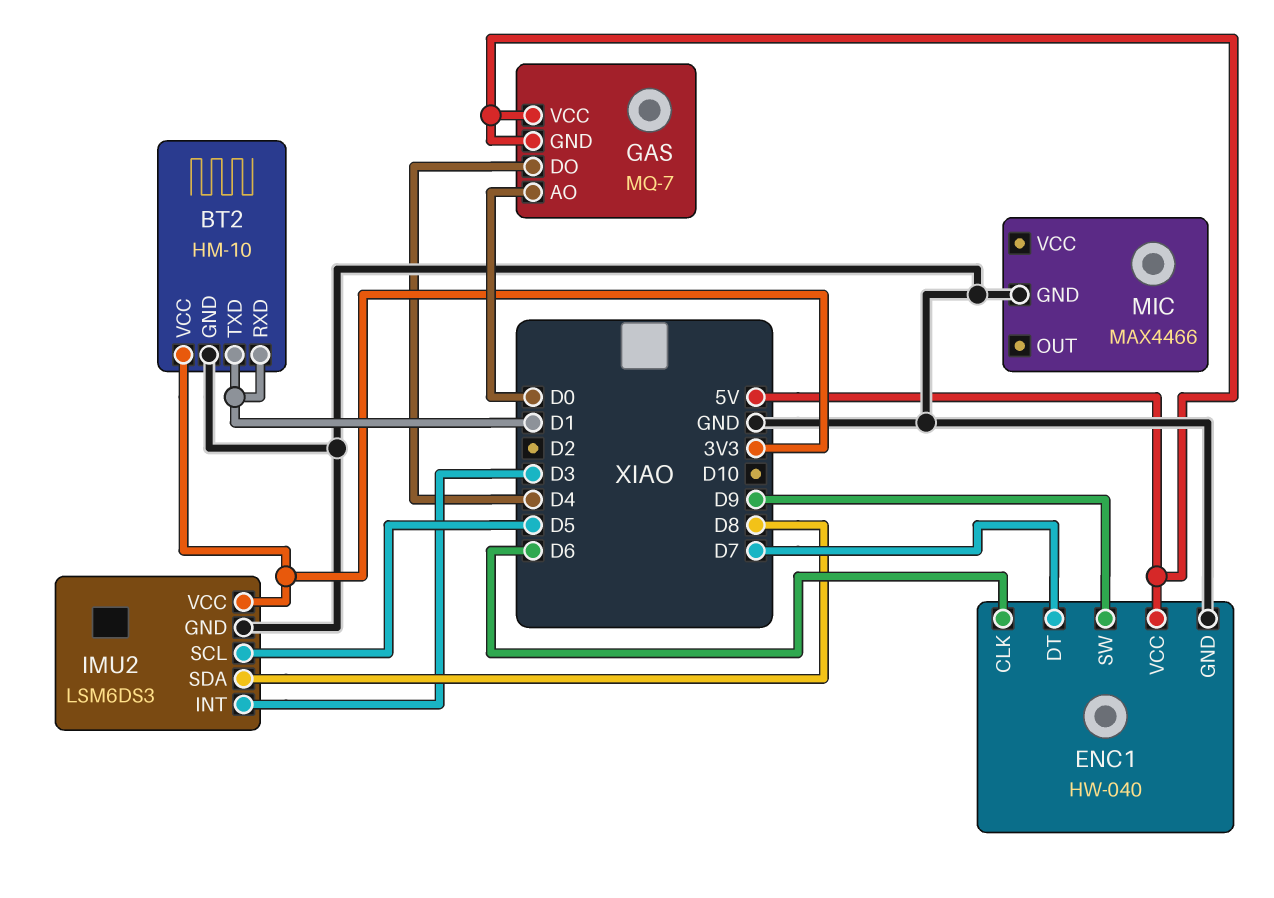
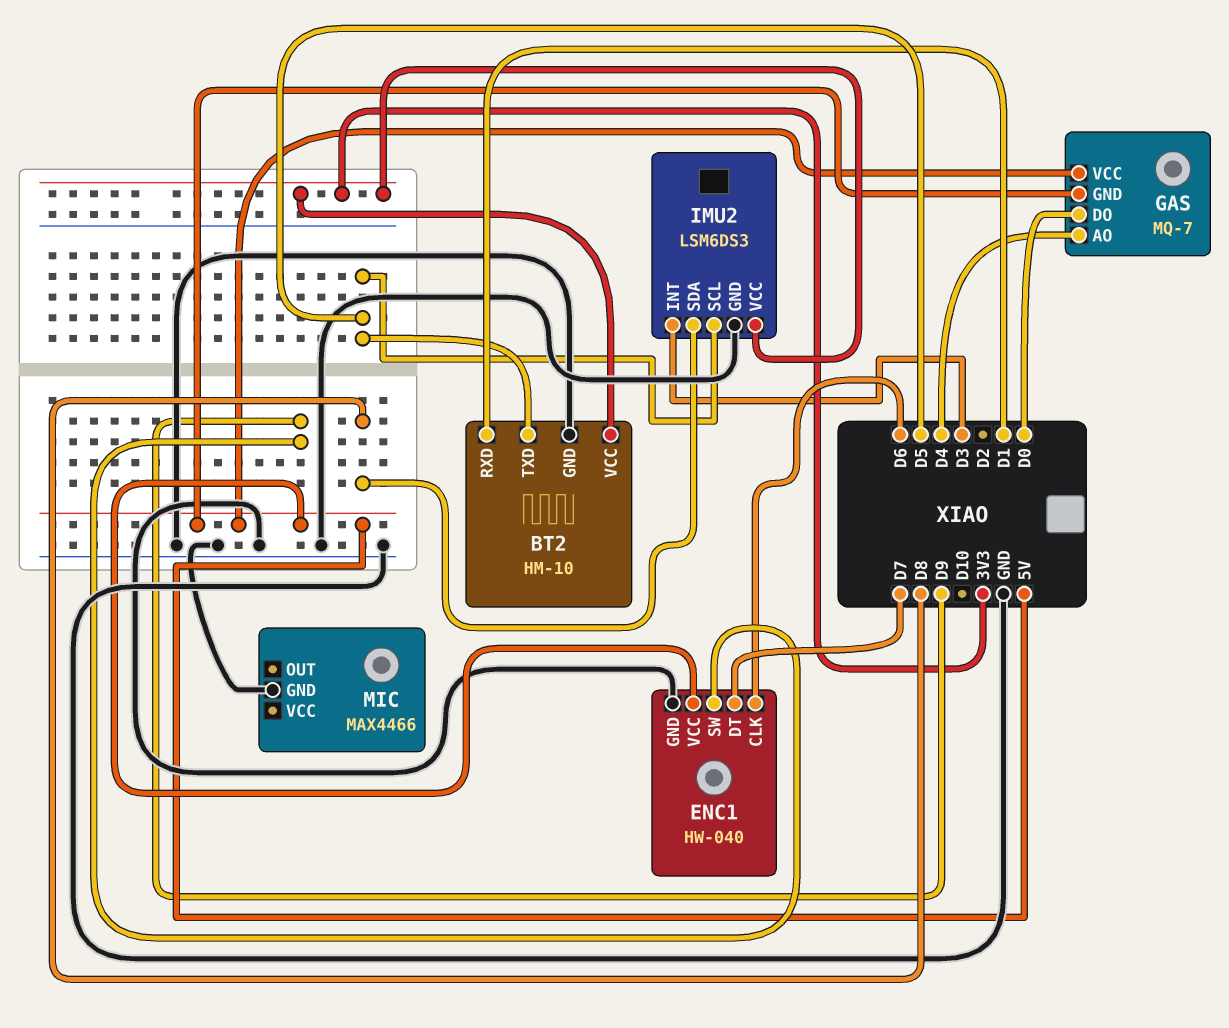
BT2 pin TXD: D1 -> D5
GAS pin AO: D0 -> D4
GAS pin DO: D4 -> D0

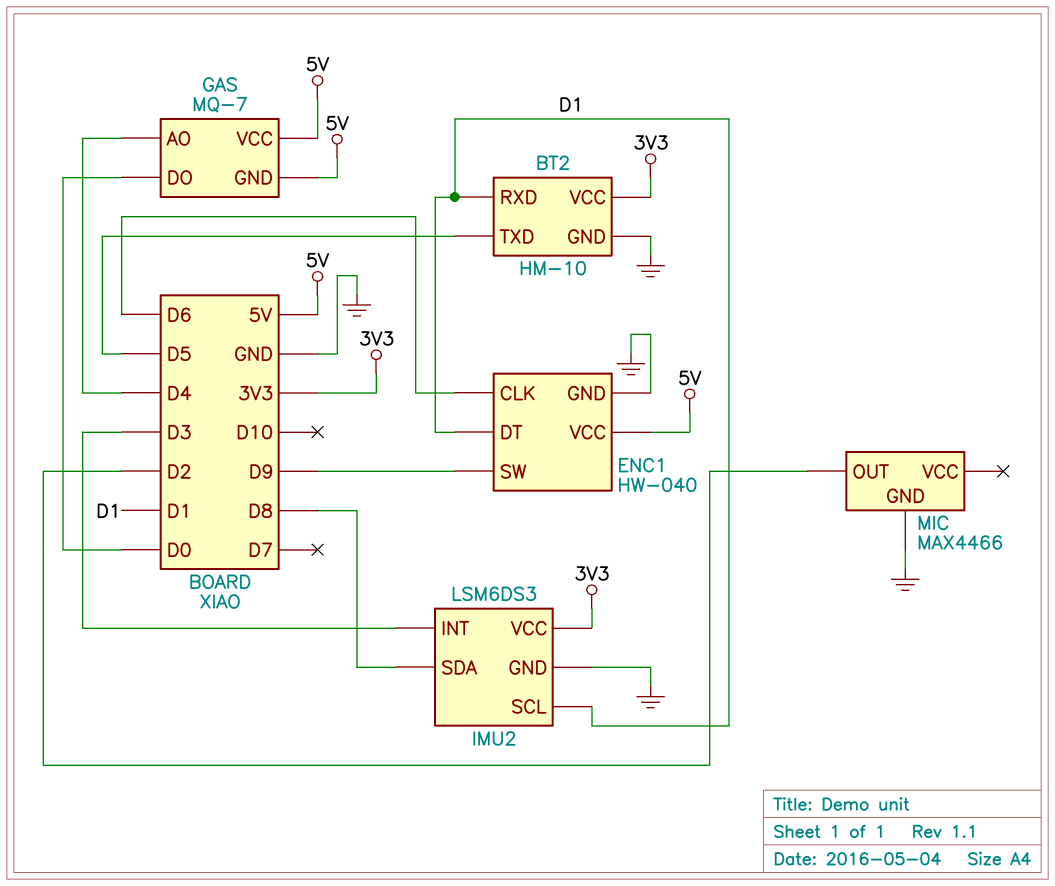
ENC1 pin DT: D7 -> D1
IMU2 pin SCL: D5 -> D1
MIC pin OUT: none -> D2

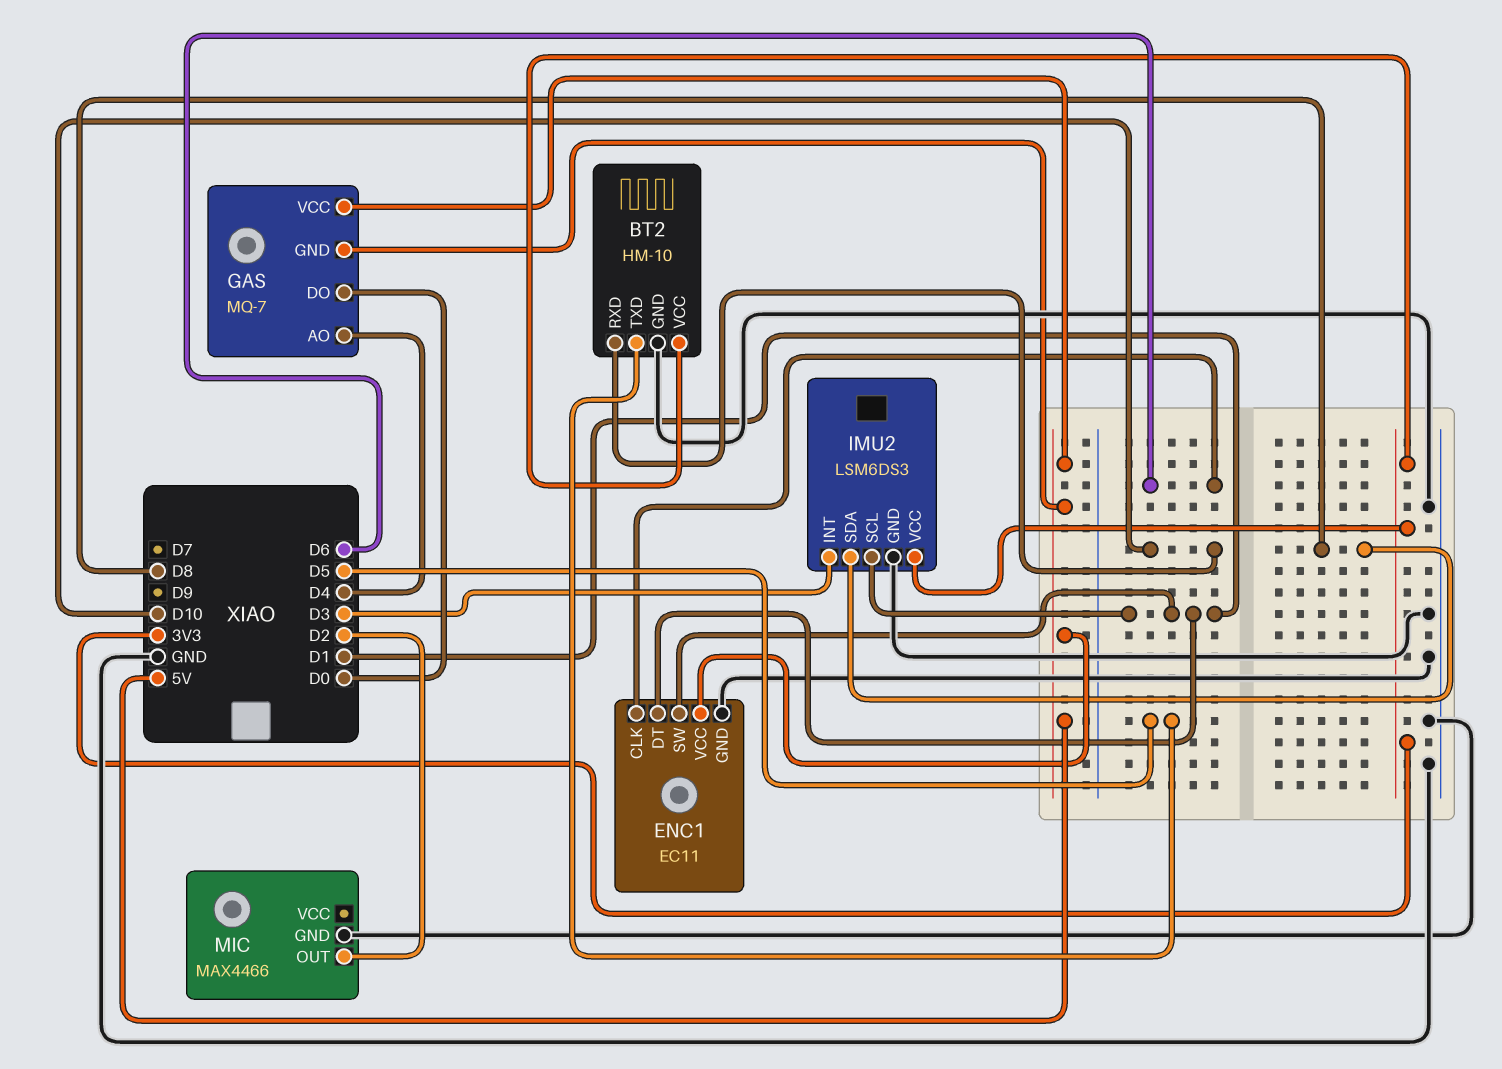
BT2 pin RXD: D1 -> D10
ENC1: HW-040 -> EC11
ENC1 pin SW: D9 -> D1

